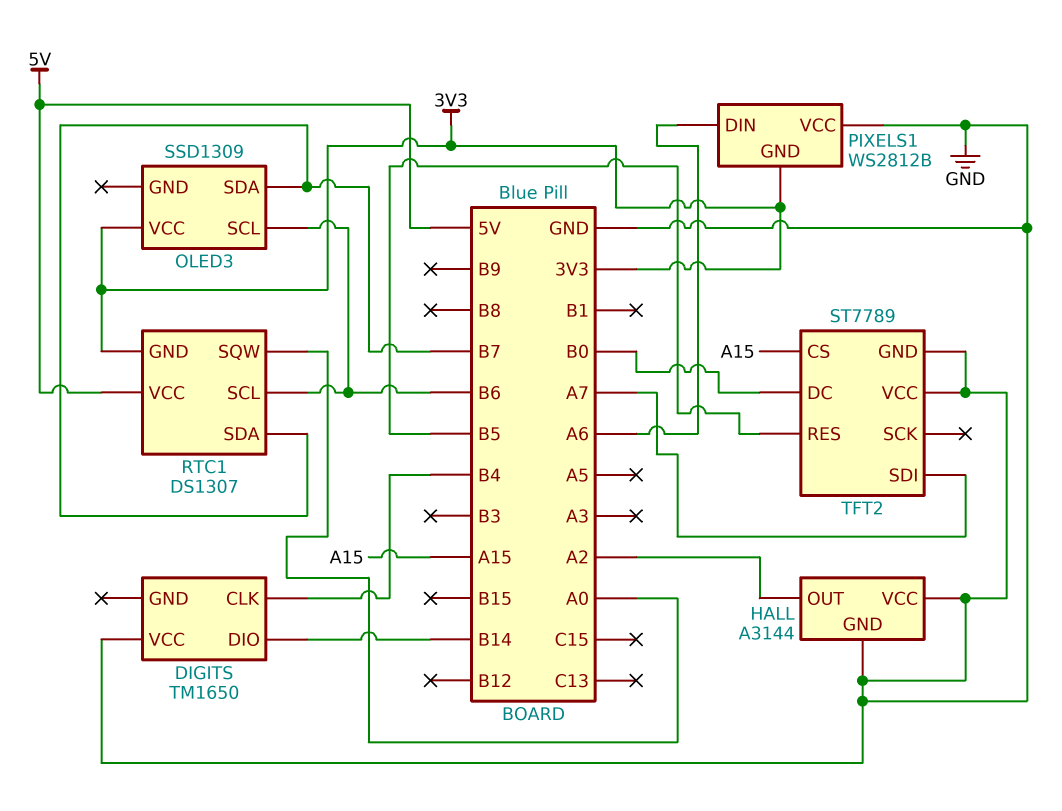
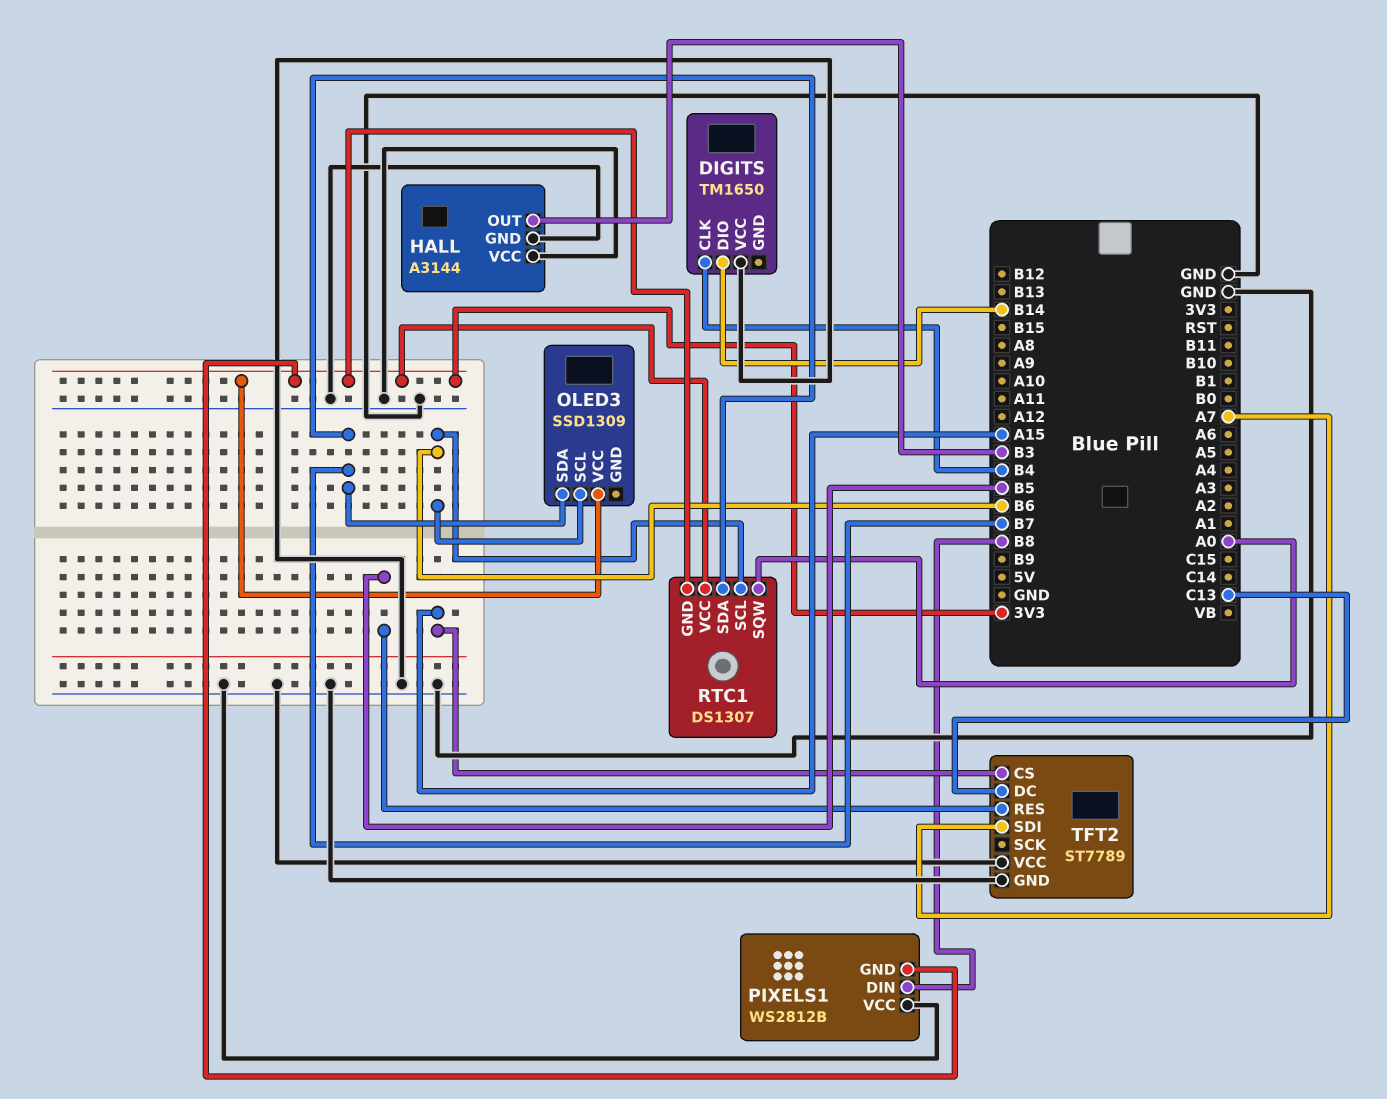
HALL pin OUT: A2 -> B3
PIXELS1 pin DIN: A6 -> B8
RTC1 pin VCC: 5V -> 3V3
TFT2 pin DC: B0 -> C13

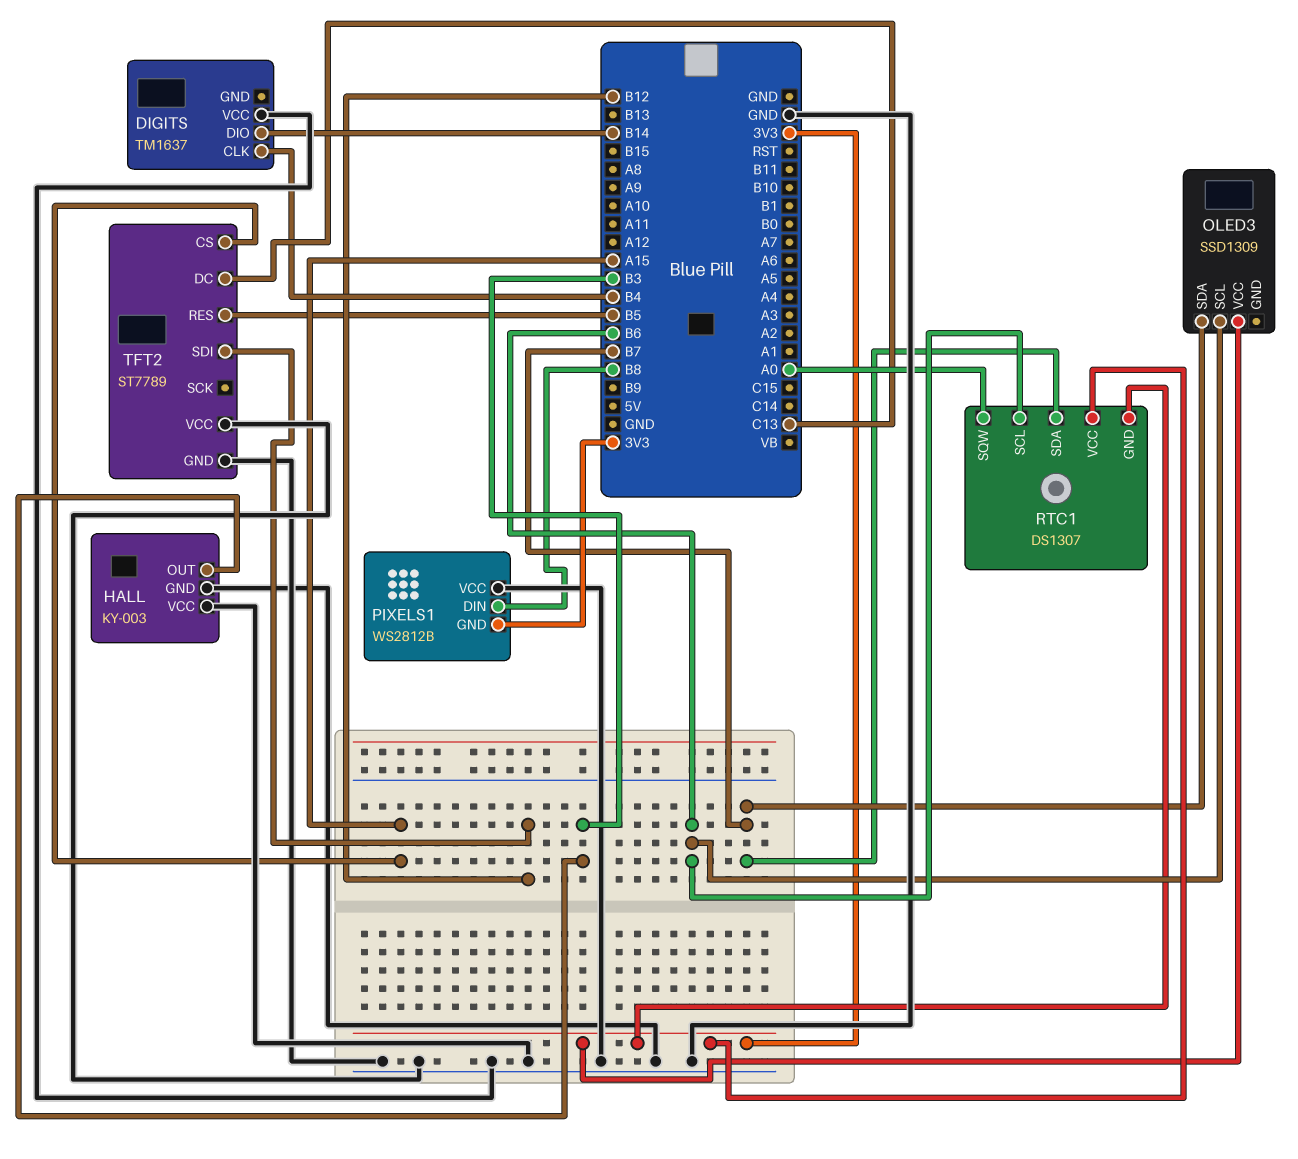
DIGITS: TM1650 -> TM1637
HALL: A3144 -> KY-003
TFT2 pin SDI: A7 -> B12

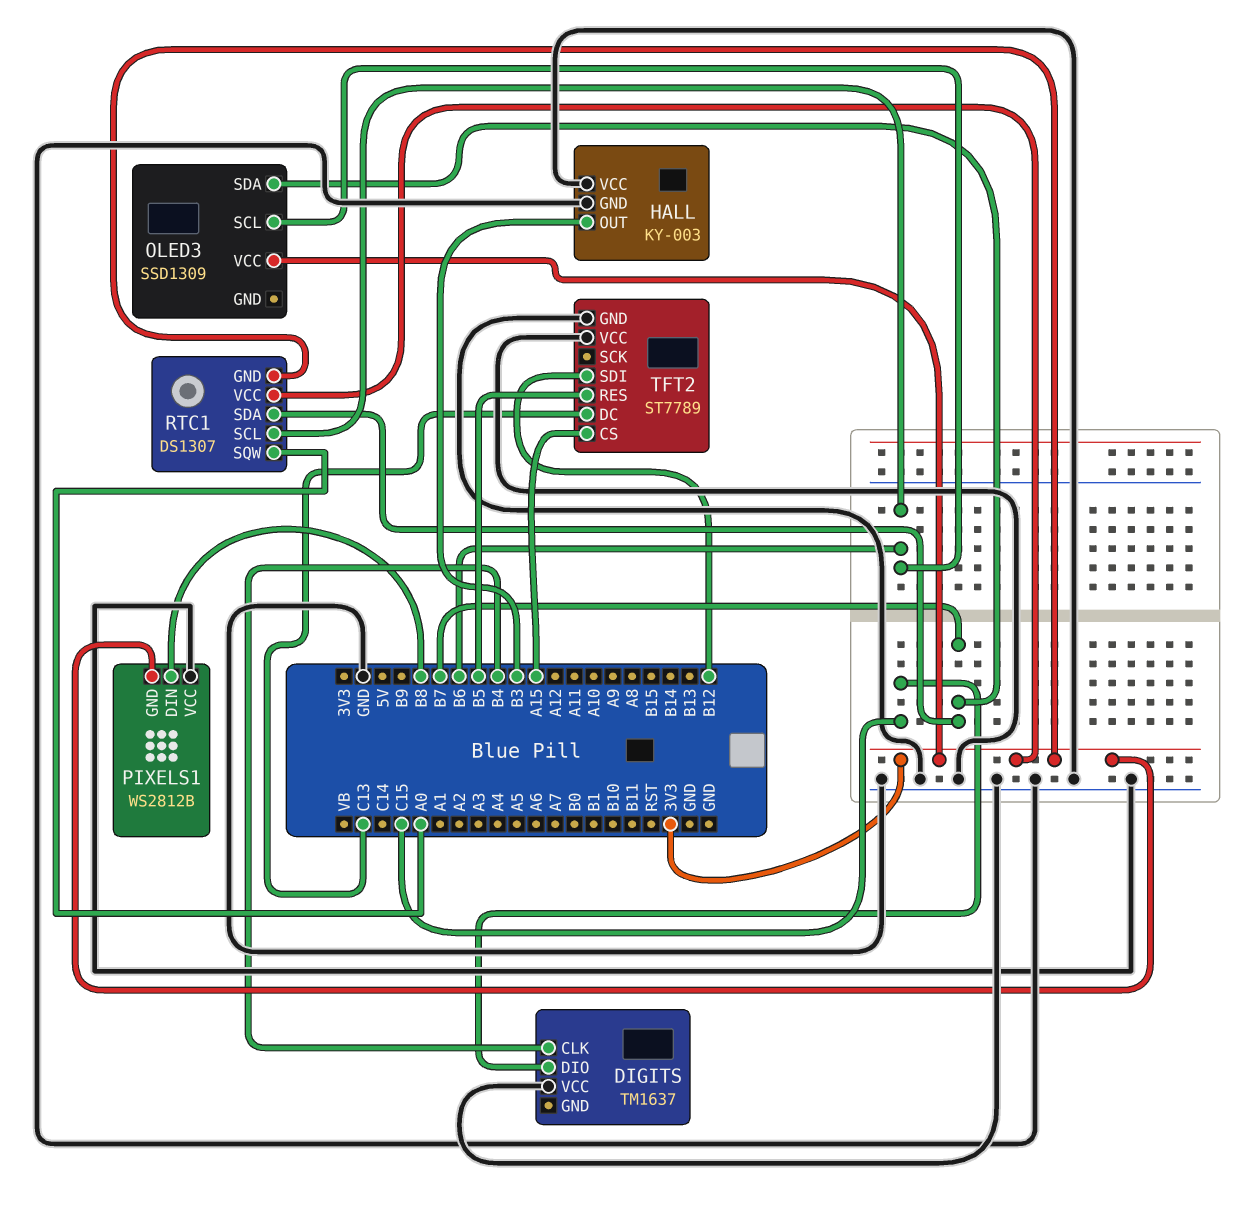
DIGITS pin DIO: B14 -> C15

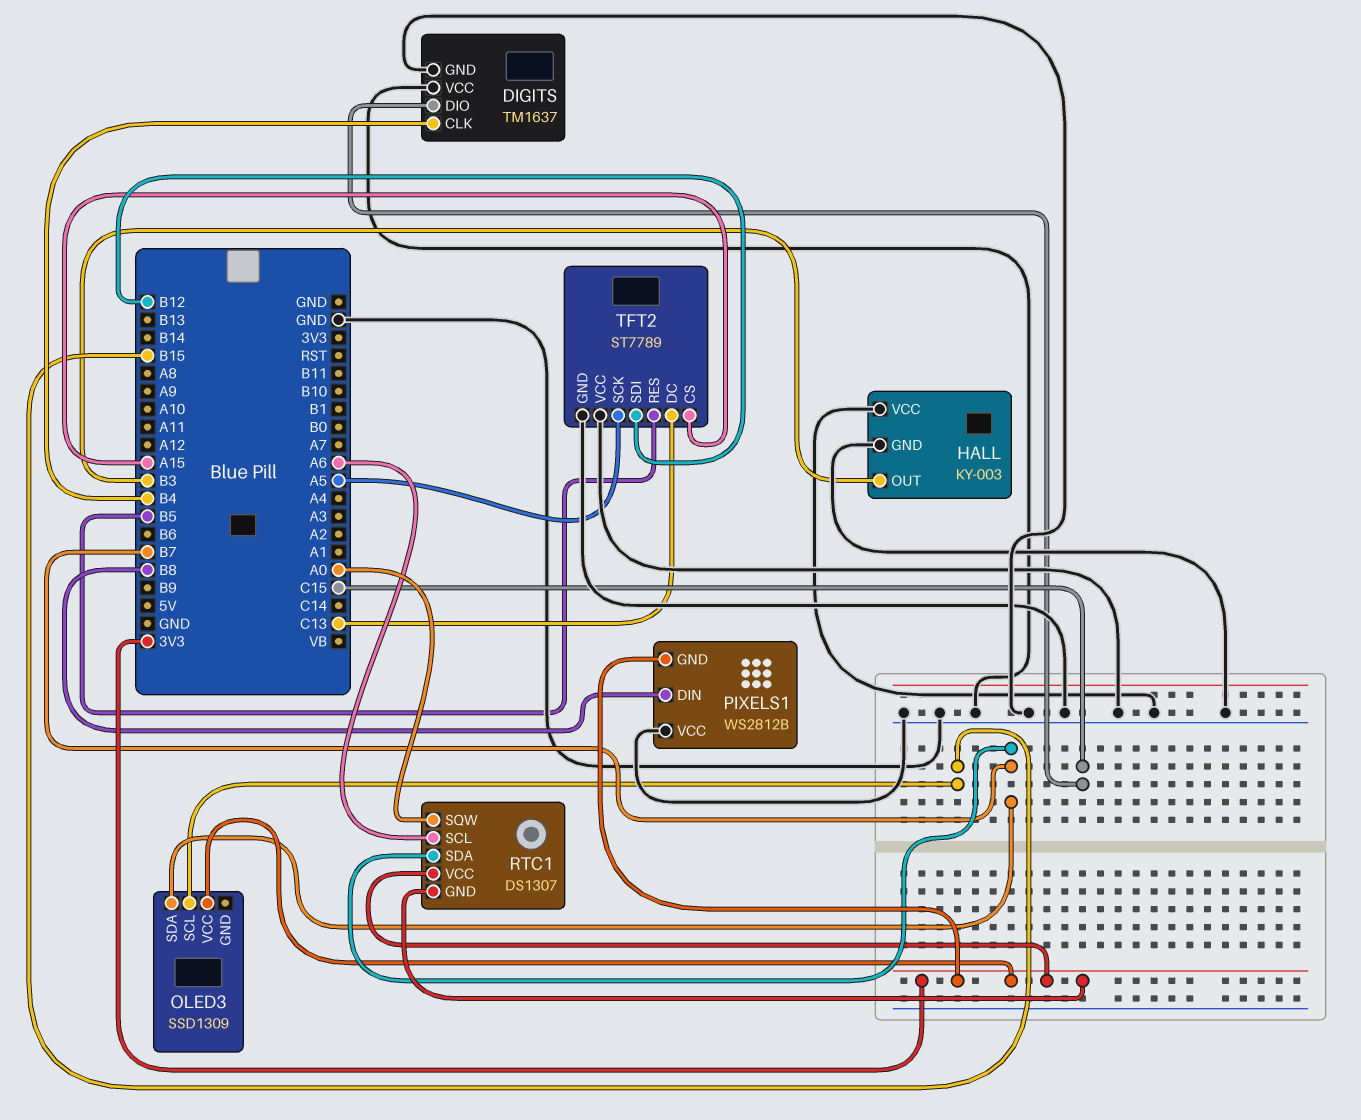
DIGITS pin GND: none -> GND
OLED3 pin SCL: B6 -> B15
RTC1 pin SCL: B6 -> A6
TFT2 pin SCK: none -> A5

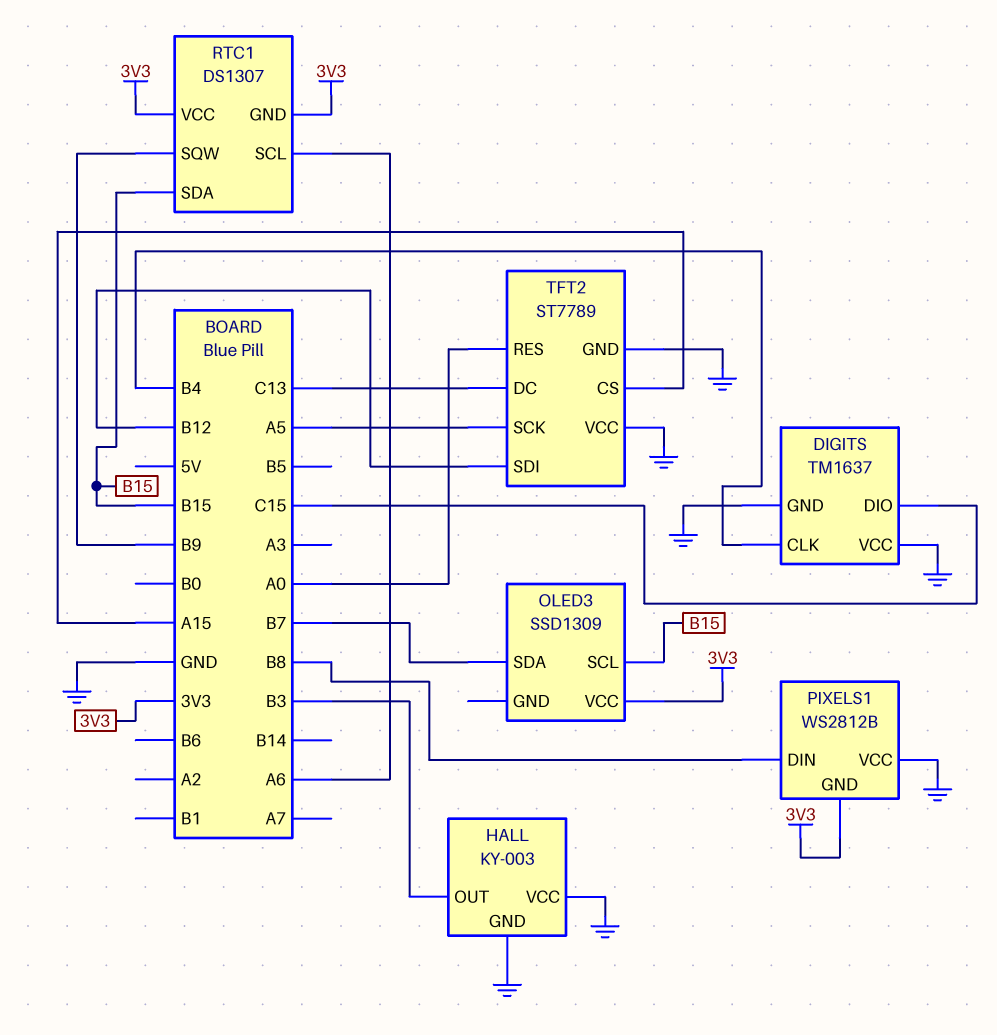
RTC1 pin SDA: B7 -> B15
RTC1 pin SQW: A0 -> B9
TFT2 pin RES: B5 -> A0

